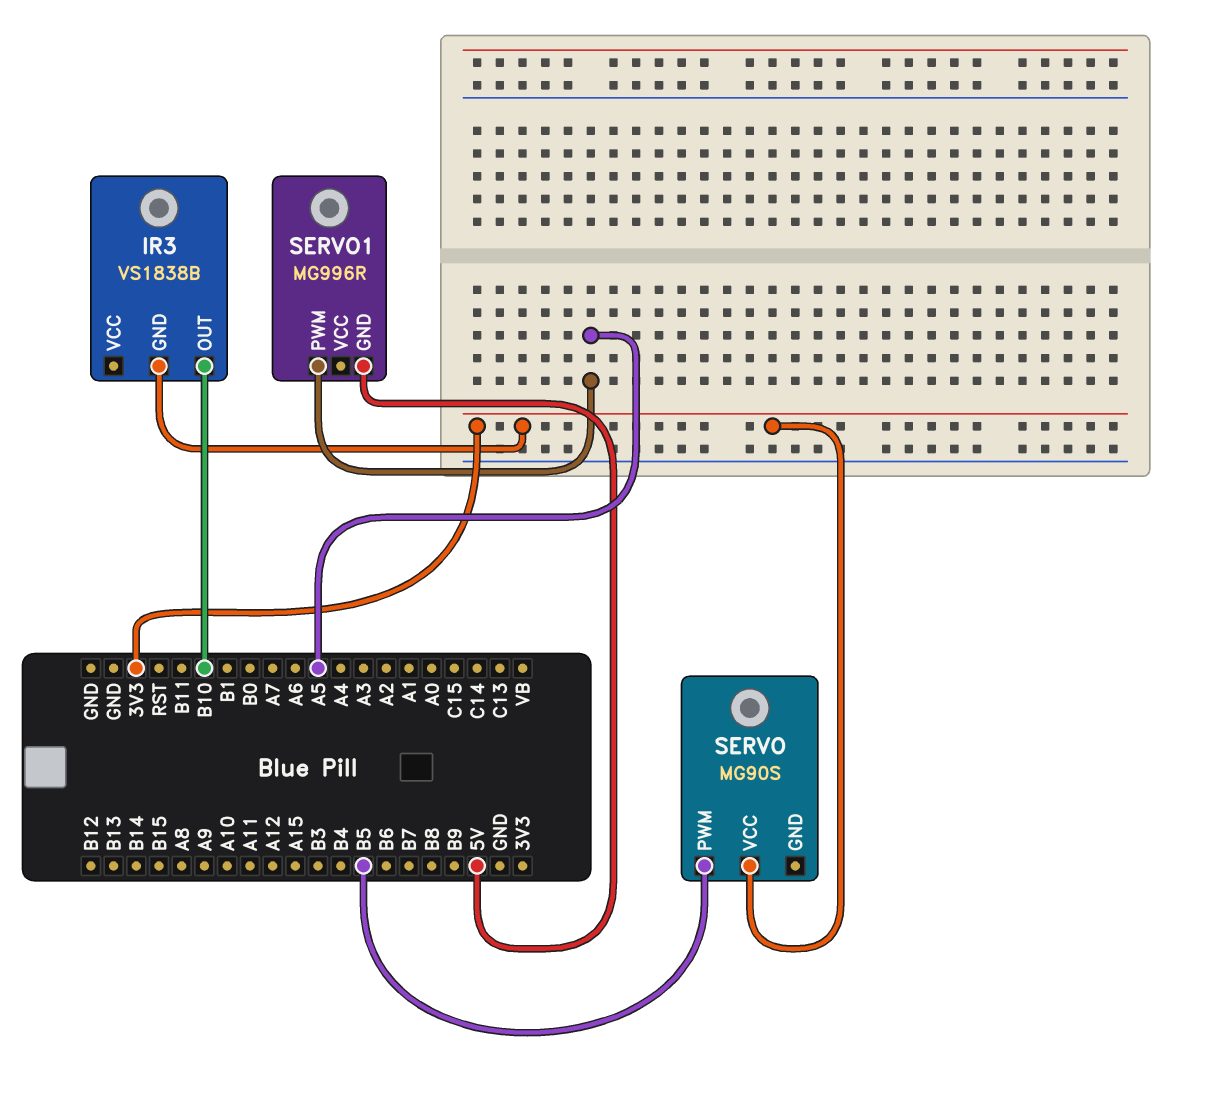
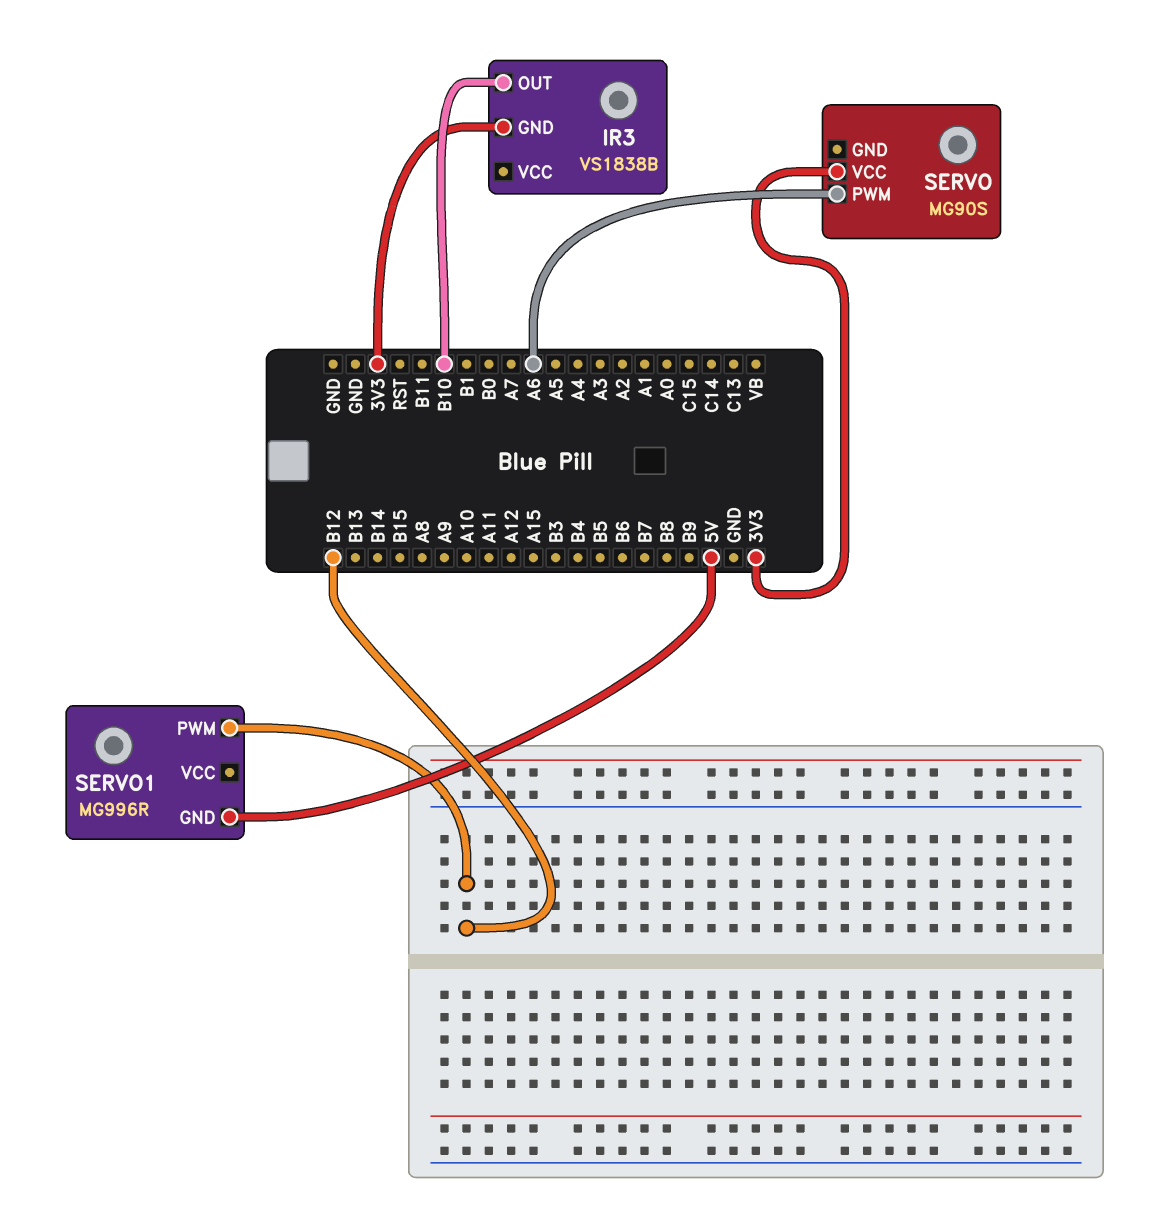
SERVO pin PWM: B5 -> A6
SERVO1 pin PWM: A5 -> B12

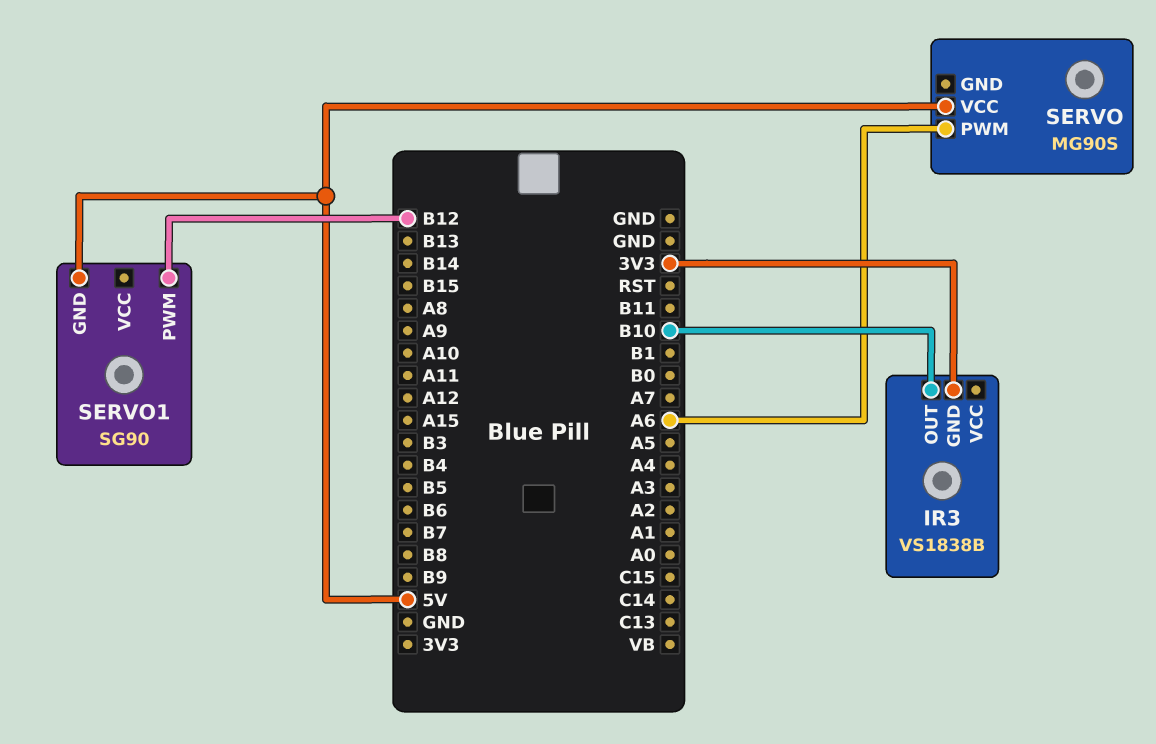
SERVO pin VCC: 3V3 -> 5V
SERVO1: MG996R -> SG90

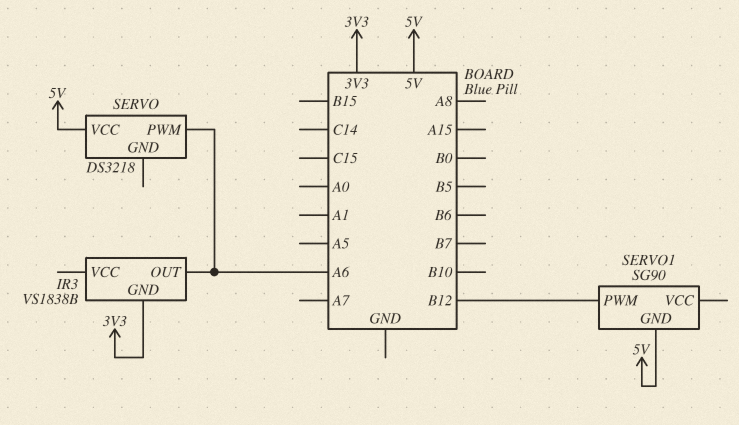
IR3 pin OUT: B10 -> A6
SERVO: MG90S -> DS3218

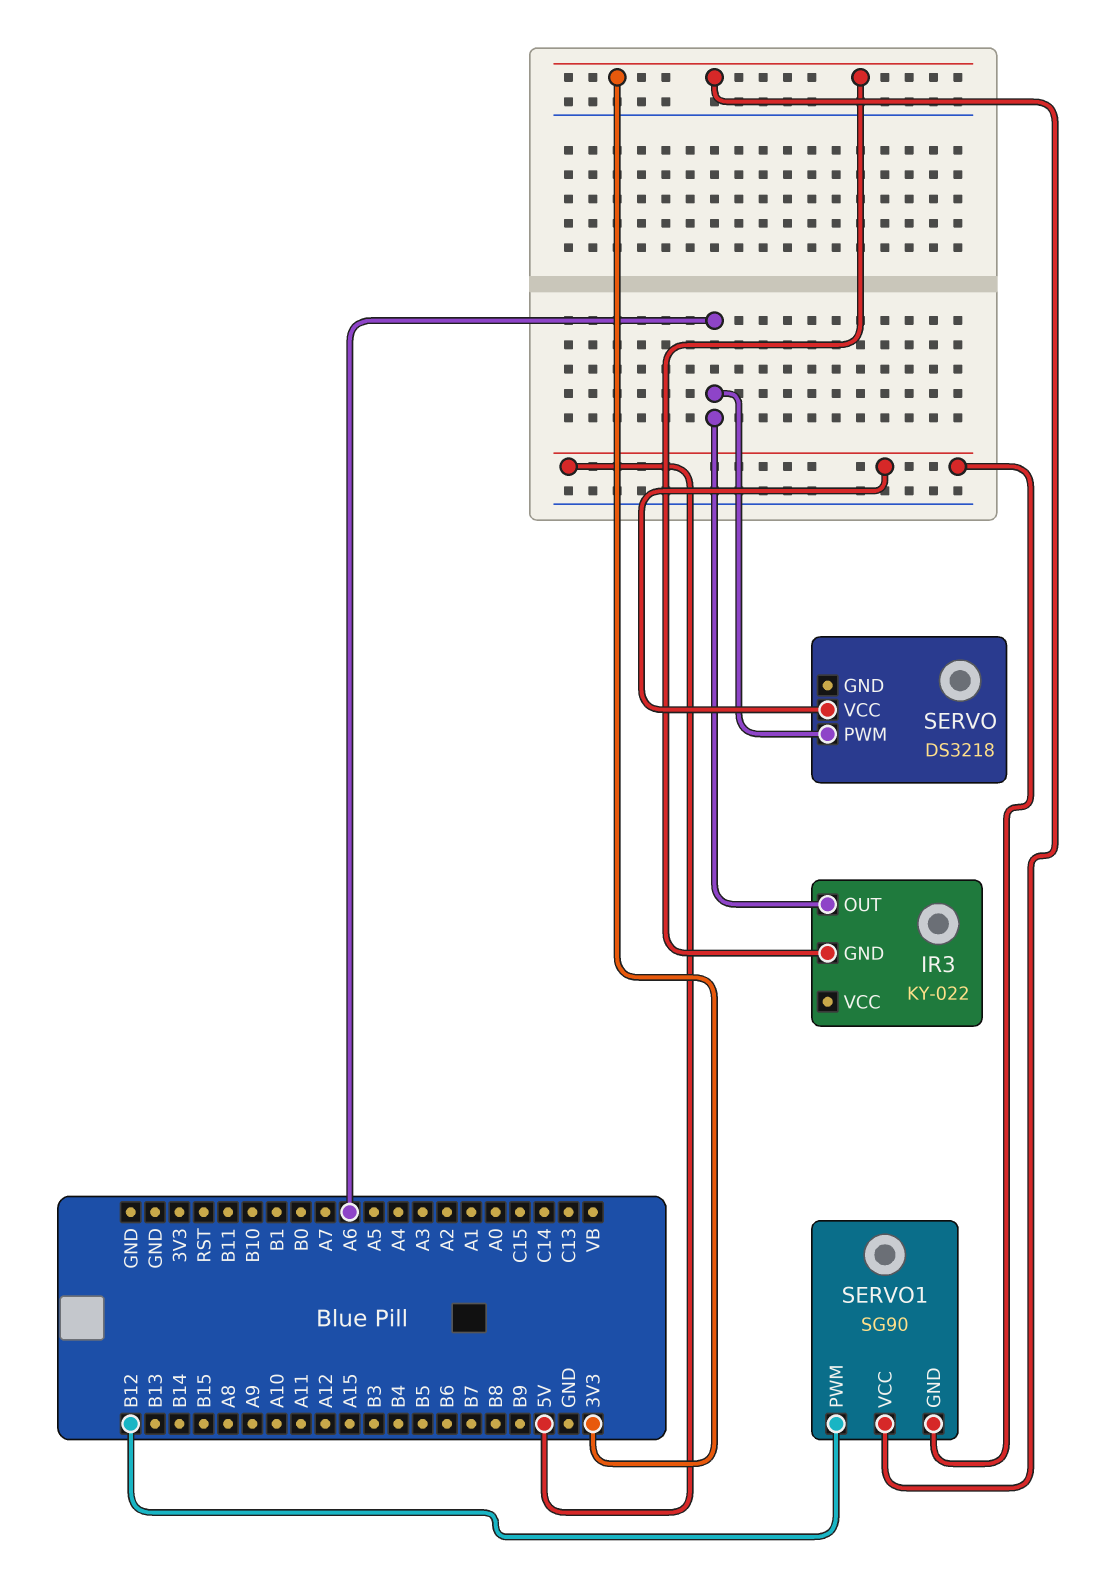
IR3: VS1838B -> KY-022
SERVO1 pin VCC: none -> 3V3

